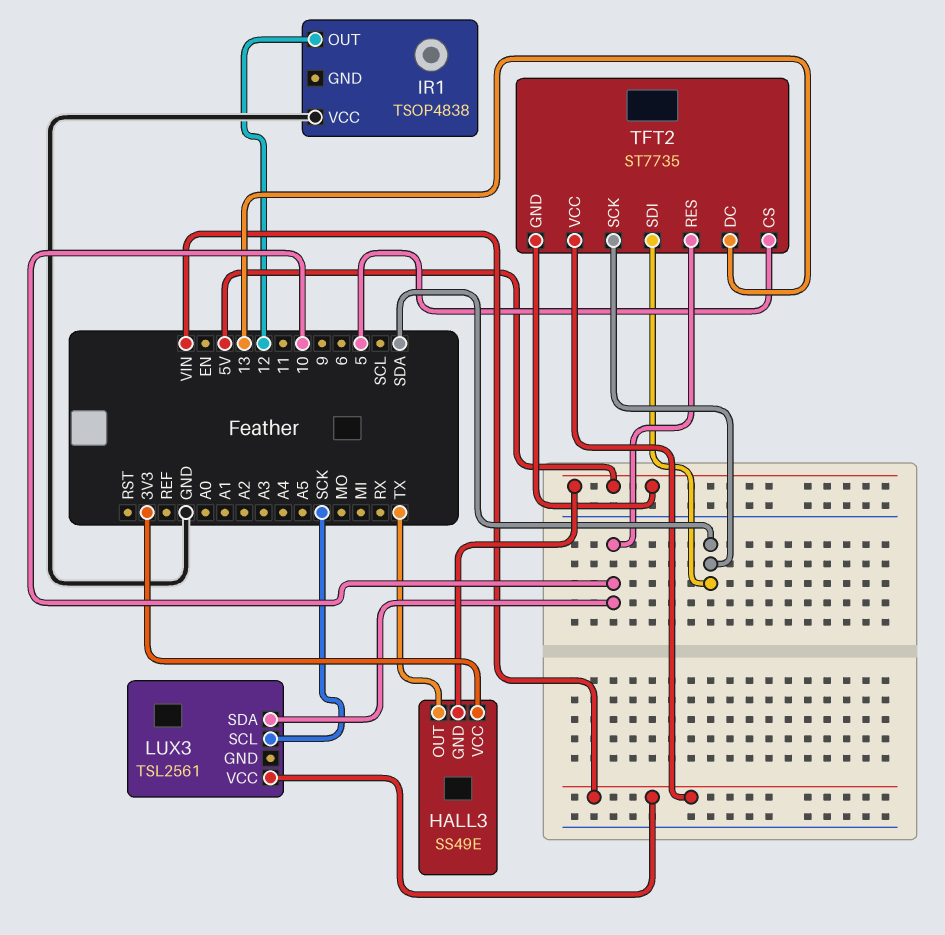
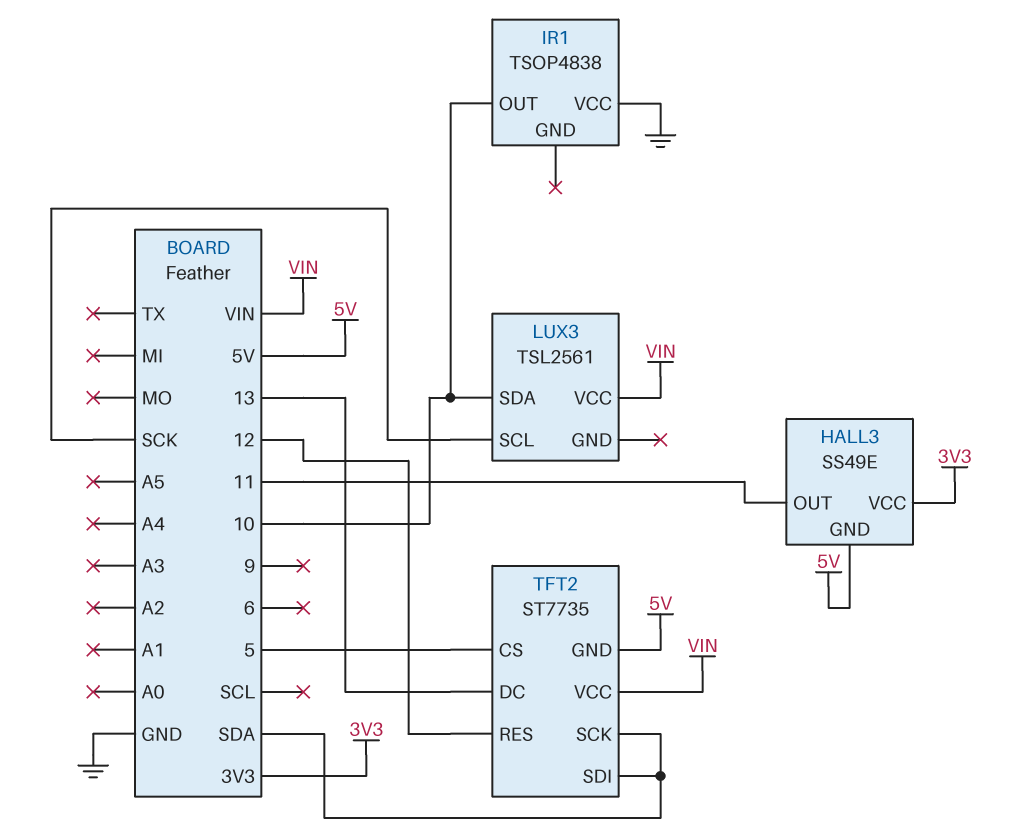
HALL3 pin OUT: TX -> 11
IR1 pin OUT: 12 -> 10
TFT2 pin RES: 10 -> 12

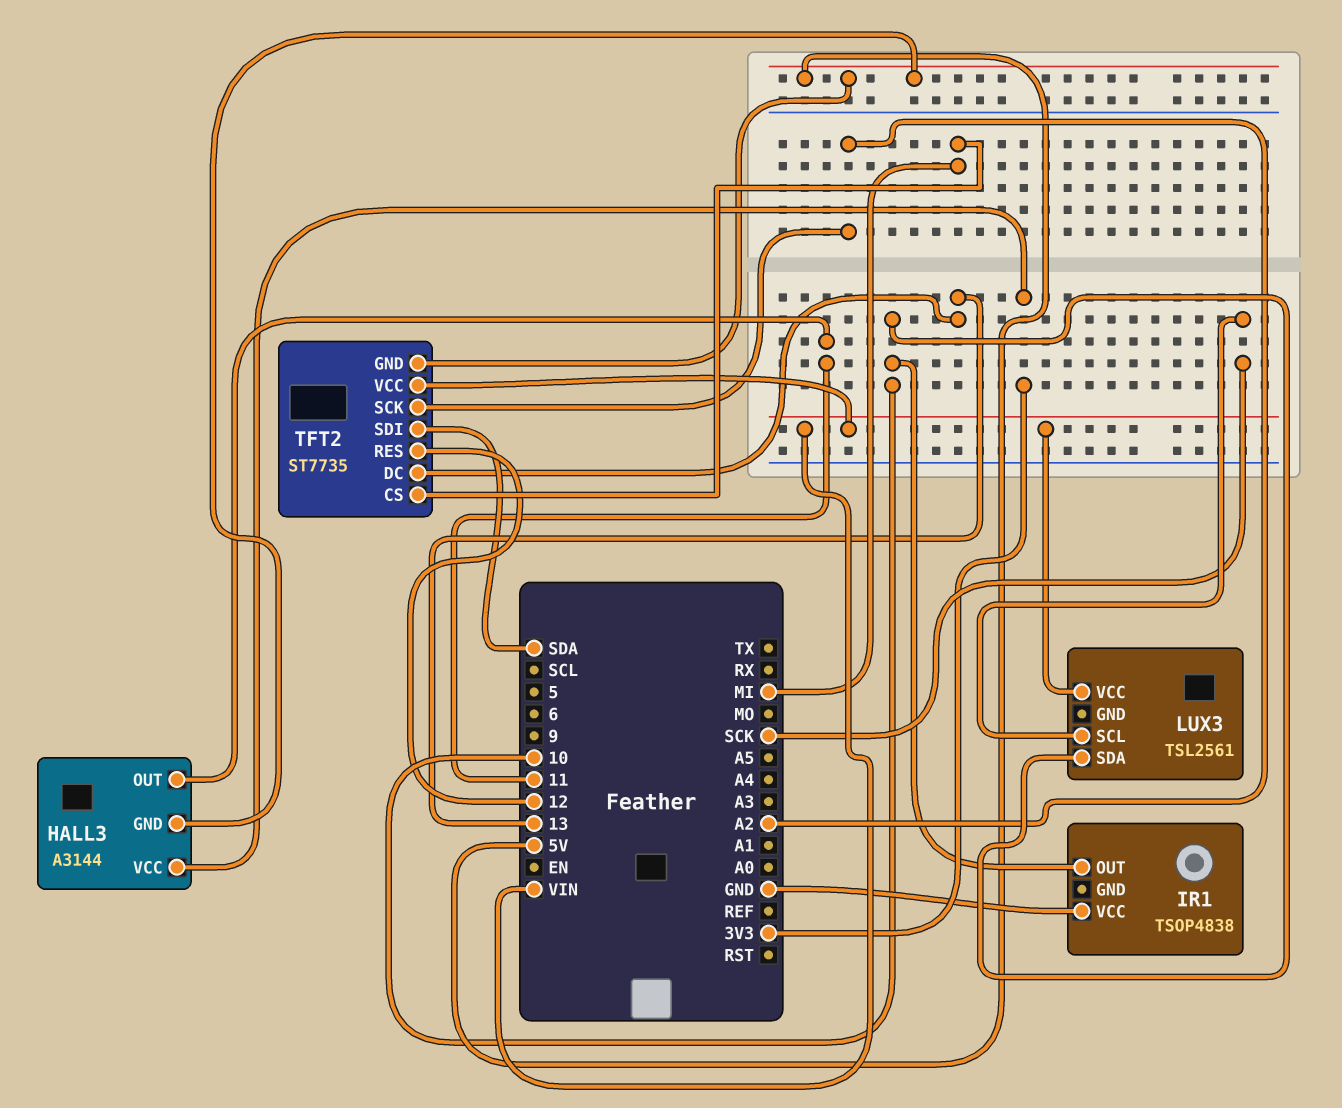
HALL3: SS49E -> A3144
TFT2 pin CS: 5 -> MI
TFT2 pin SCK: SDA -> A2

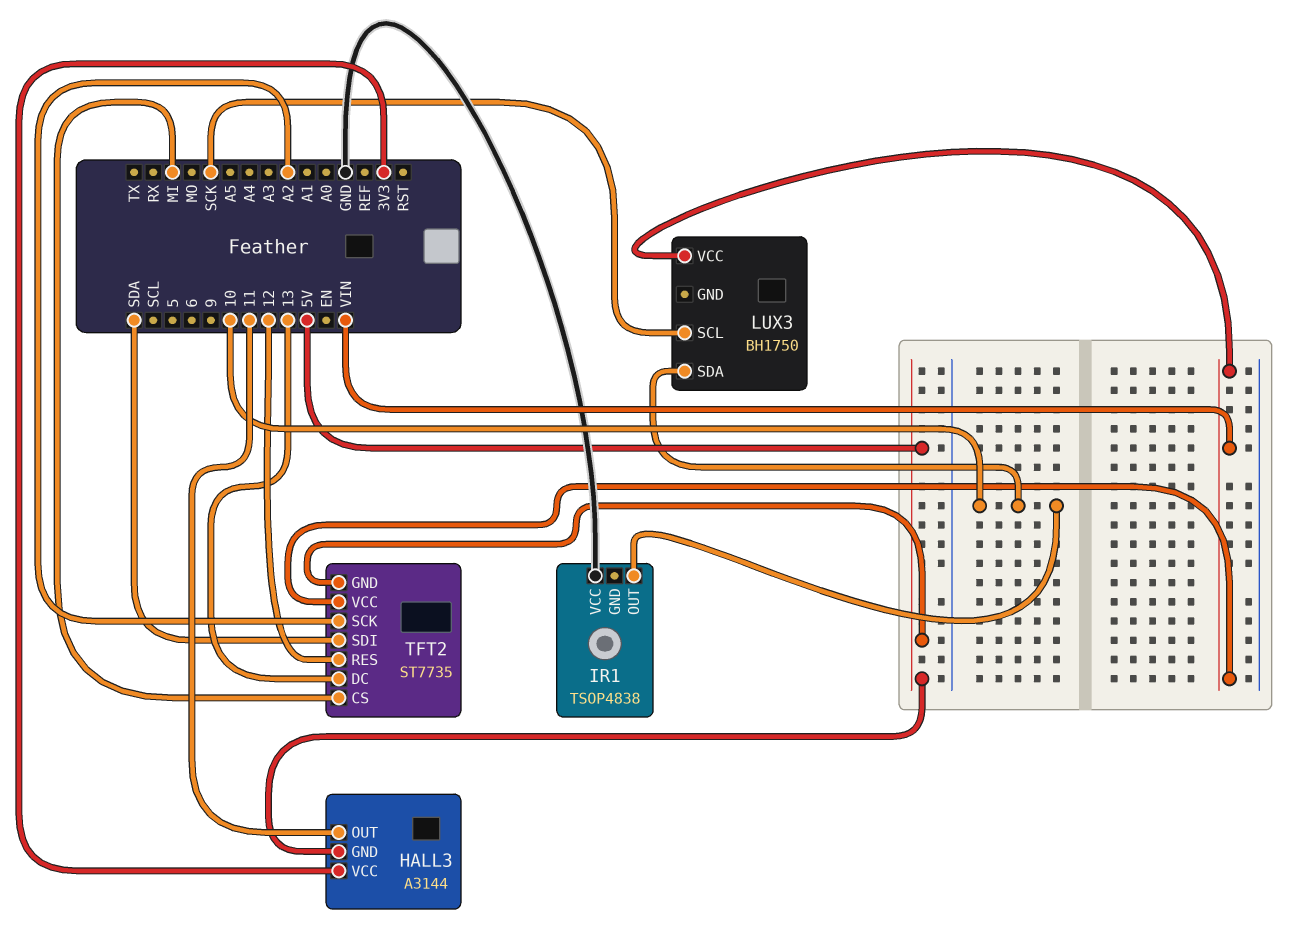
LUX3: TSL2561 -> BH1750

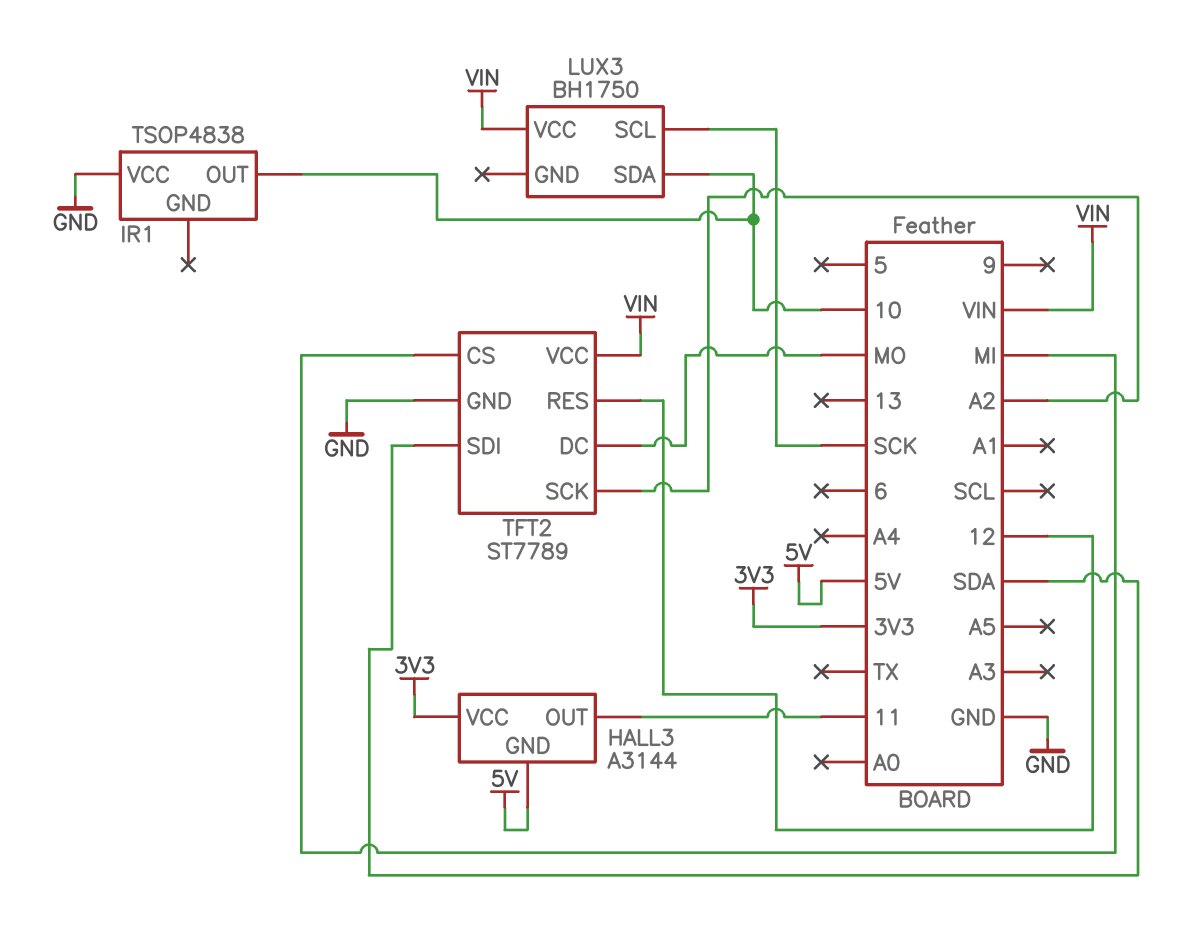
TFT2: ST7735 -> ST7789
TFT2 pin DC: 13 -> MO
TFT2 pin GND: 5V -> GND

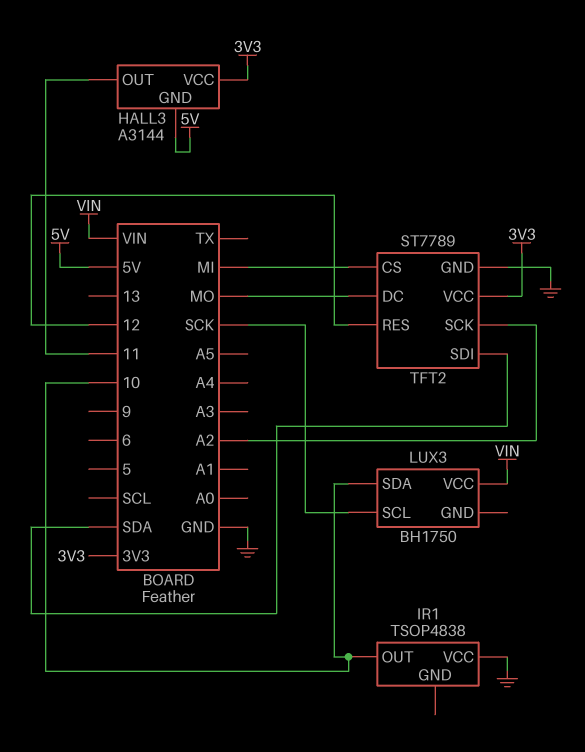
TFT2 pin VCC: VIN -> 3V3

